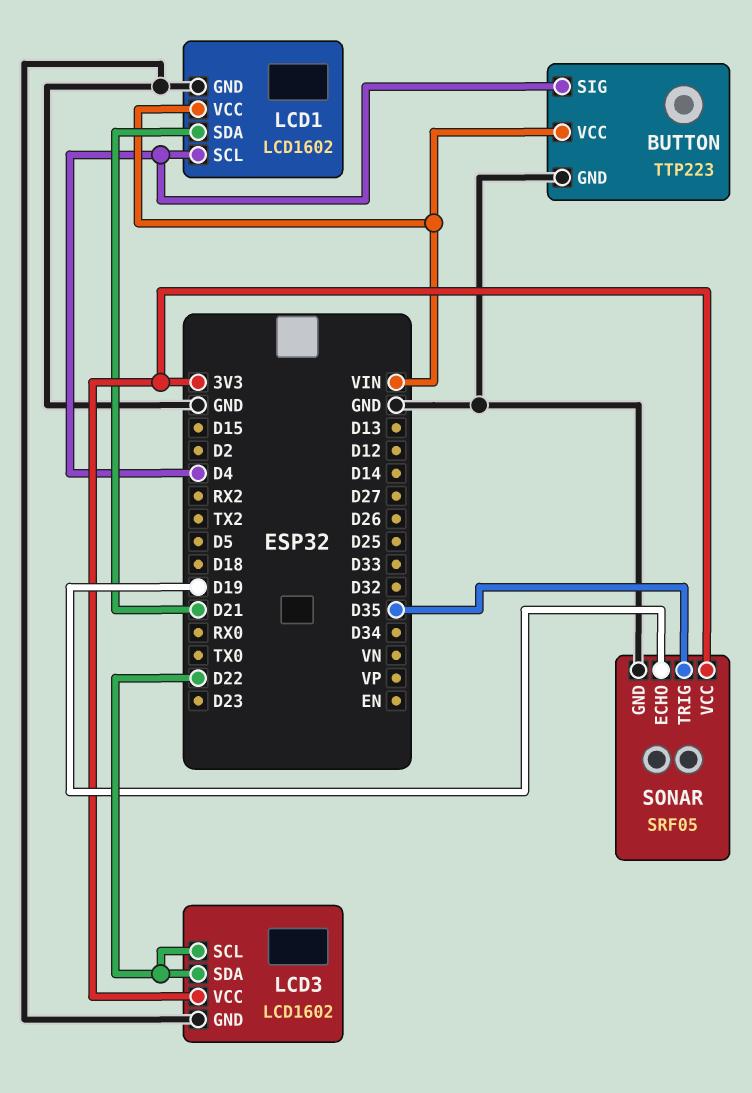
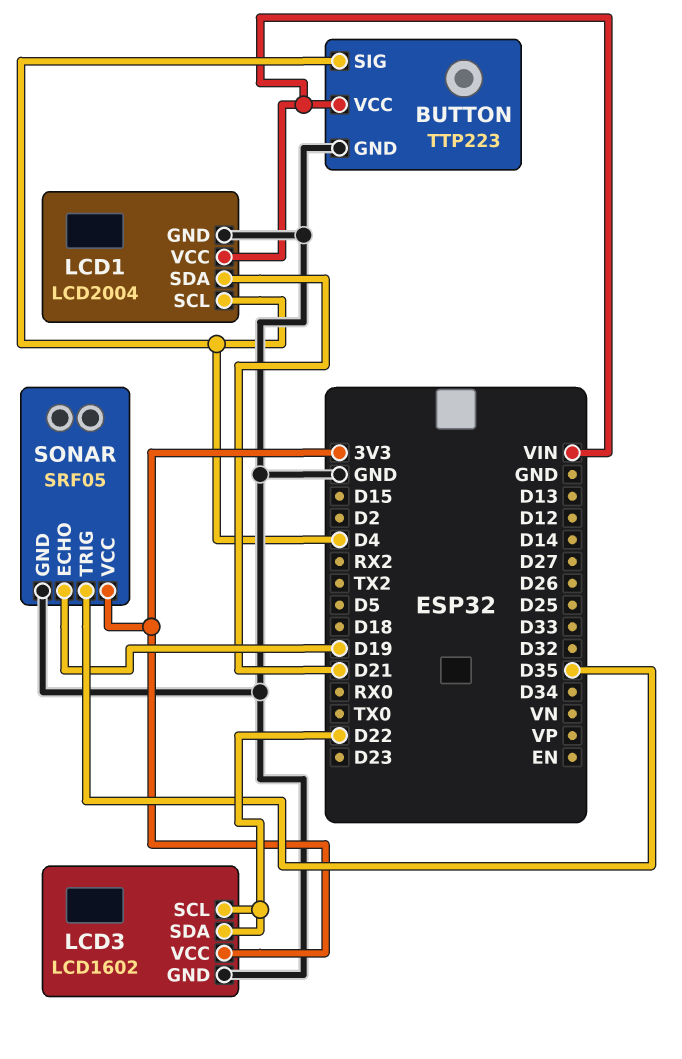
LCD1: LCD1602 -> LCD2004

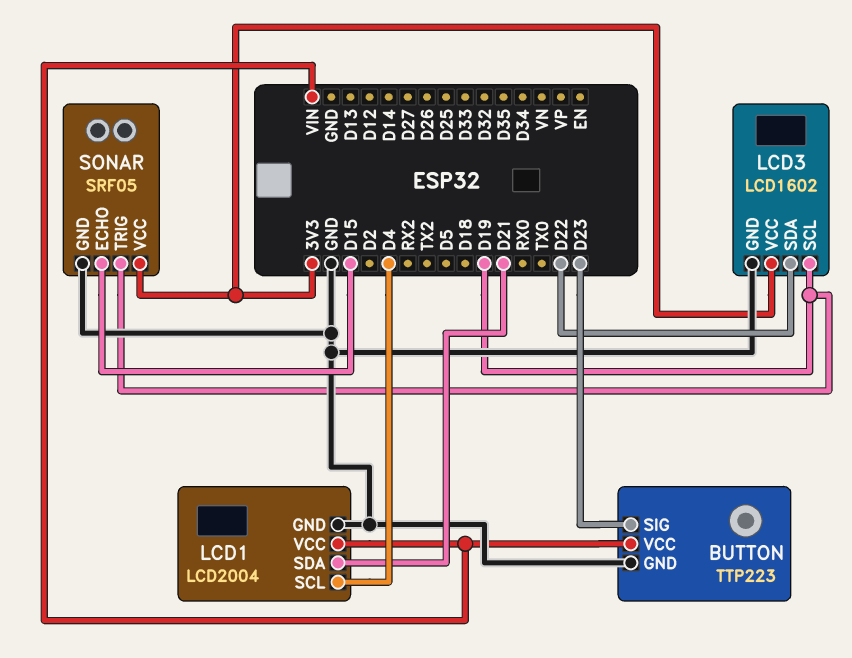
BUTTON pin SIG: D4 -> D23
LCD3 pin SCL: D22 -> D19
SONAR pin ECHO: D19 -> D15
SONAR pin TRIG: D35 -> D19

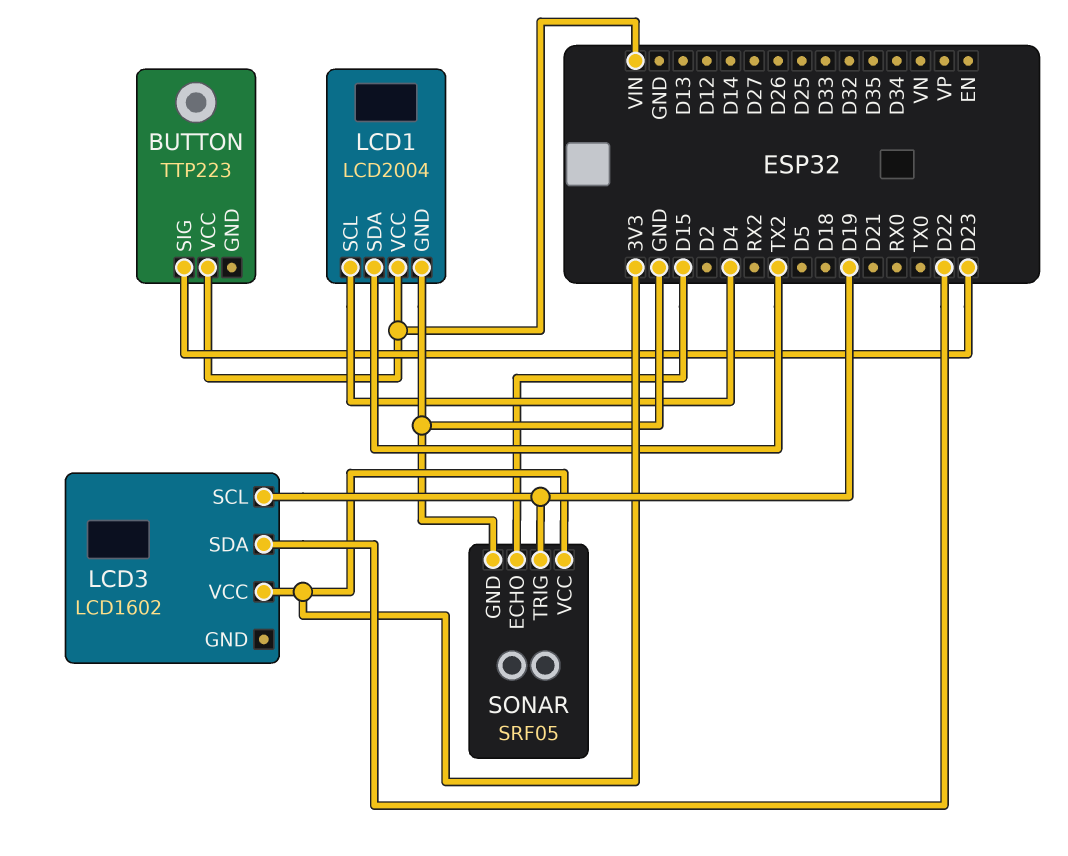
BUTTON pin GND: GND -> none
LCD1 pin SDA: D21 -> TX2
LCD3 pin GND: GND -> none

